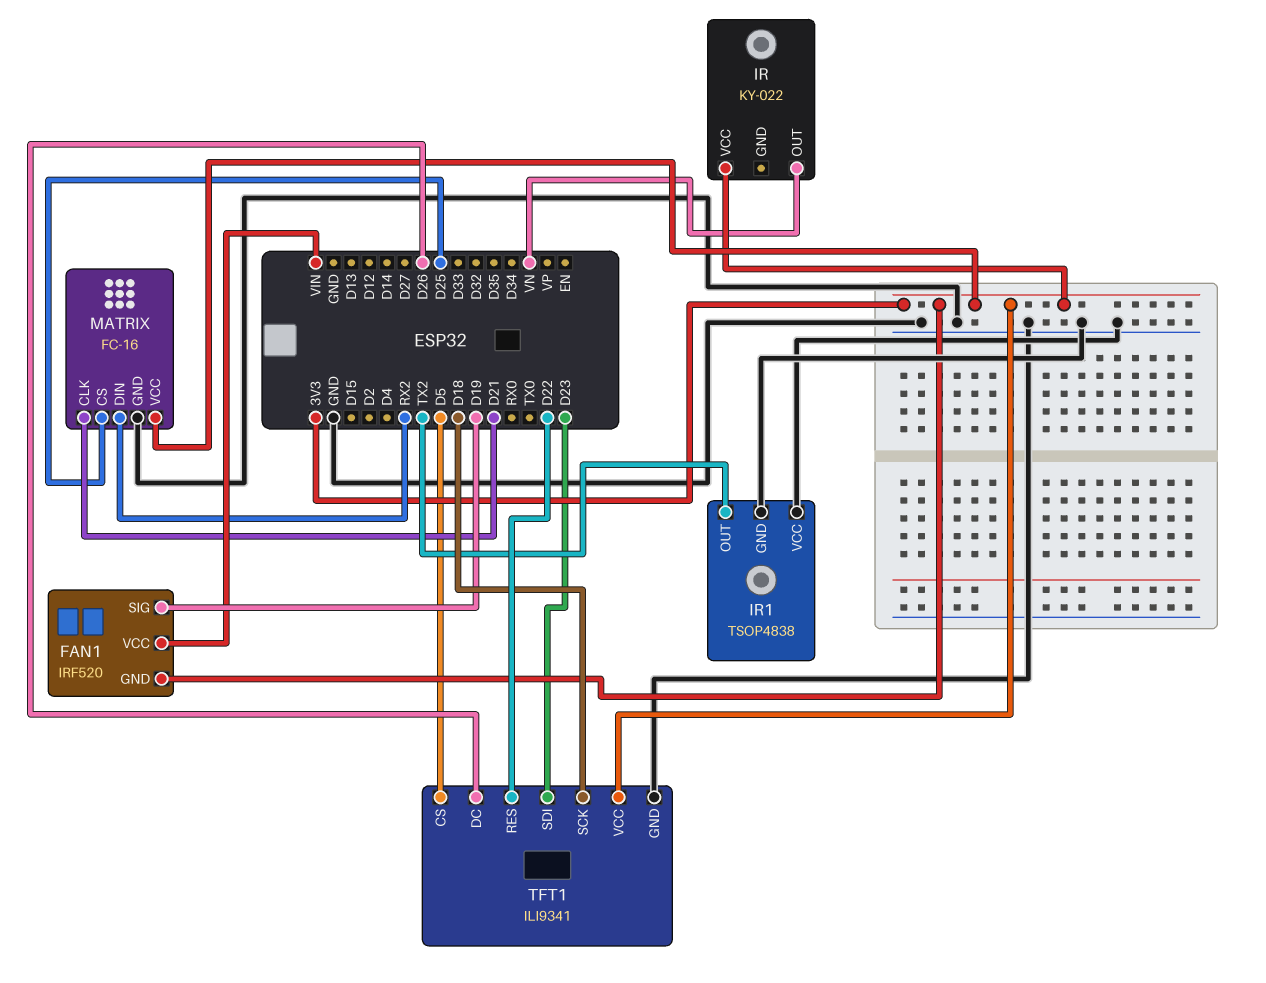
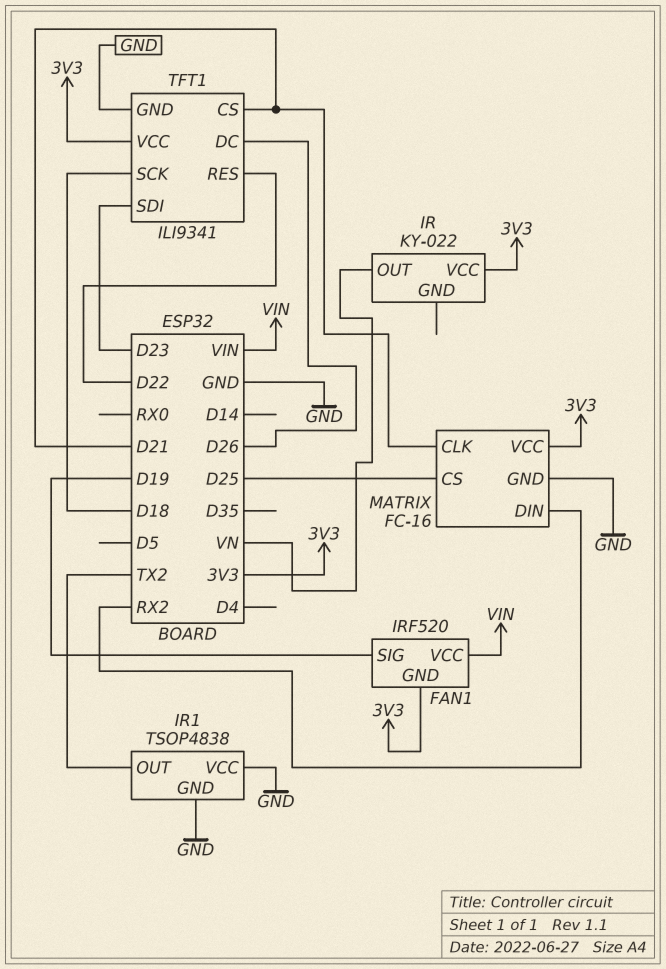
TFT1 pin CS: D5 -> D21

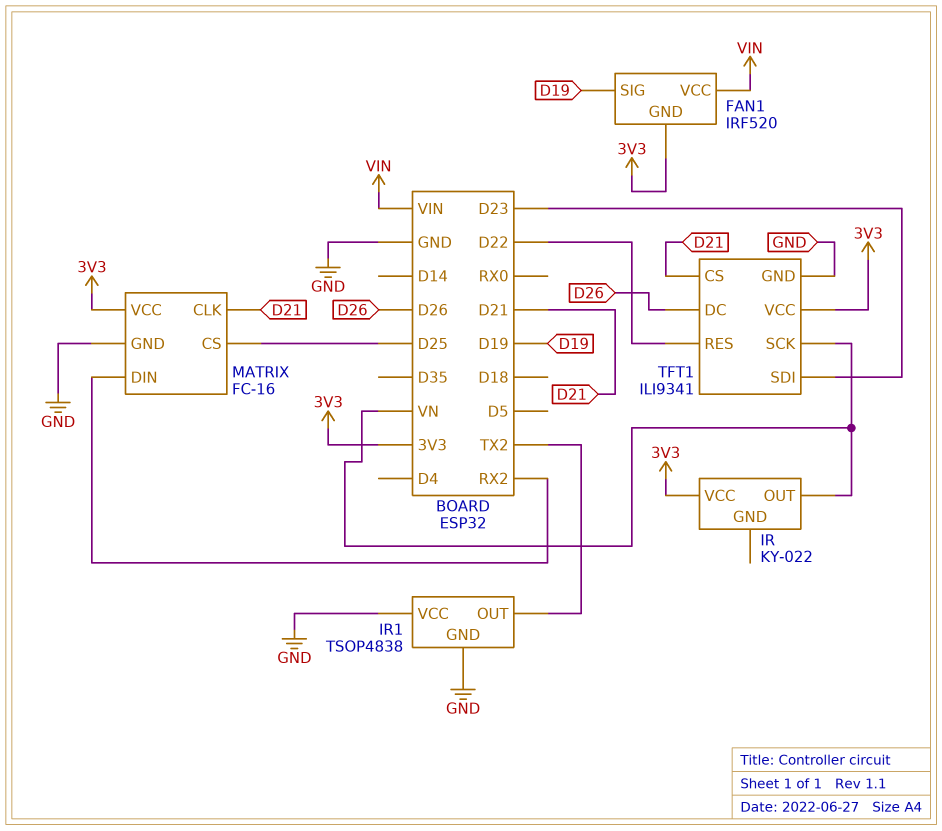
TFT1 pin SCK: D18 -> VN

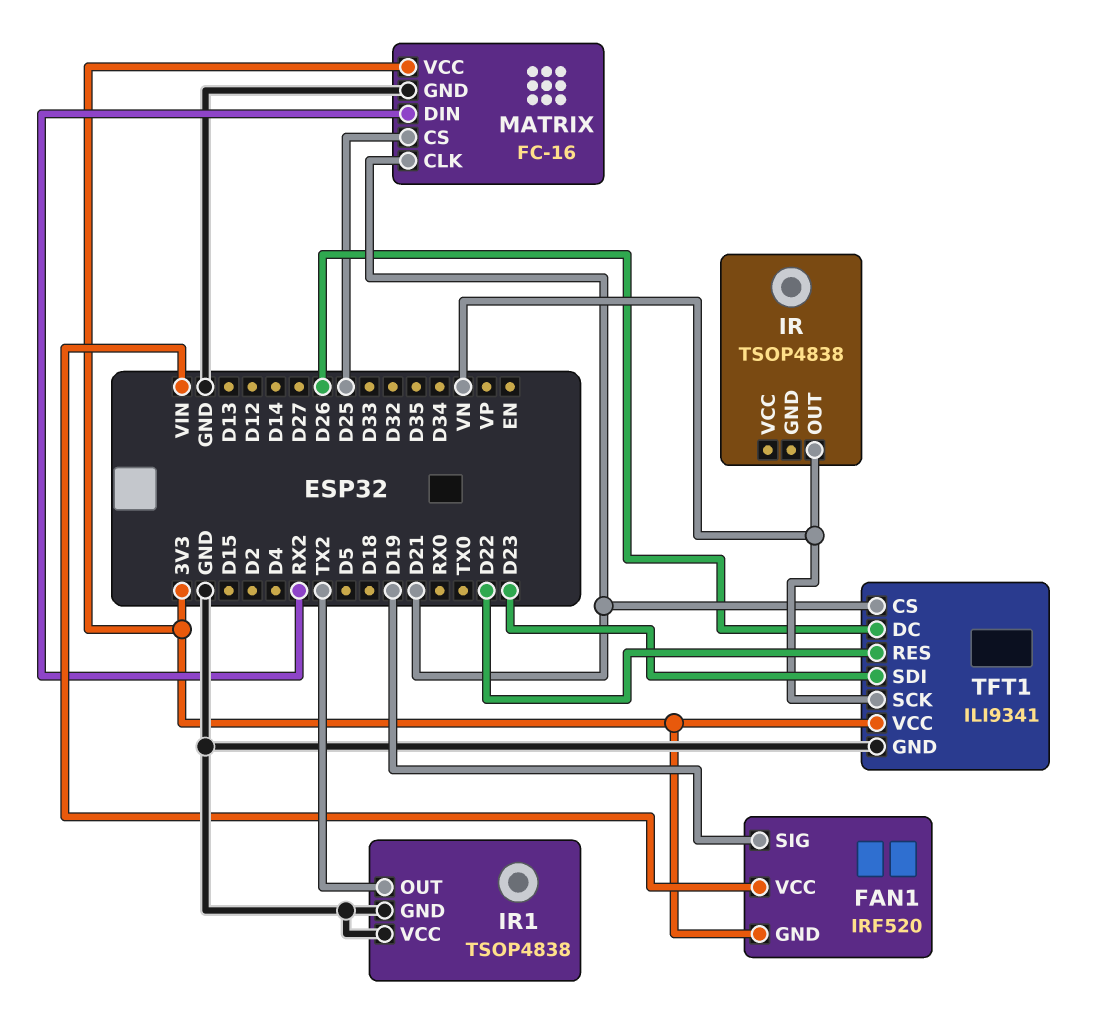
IR: KY-022 -> TSOP4838
IR pin VCC: 3V3 -> none

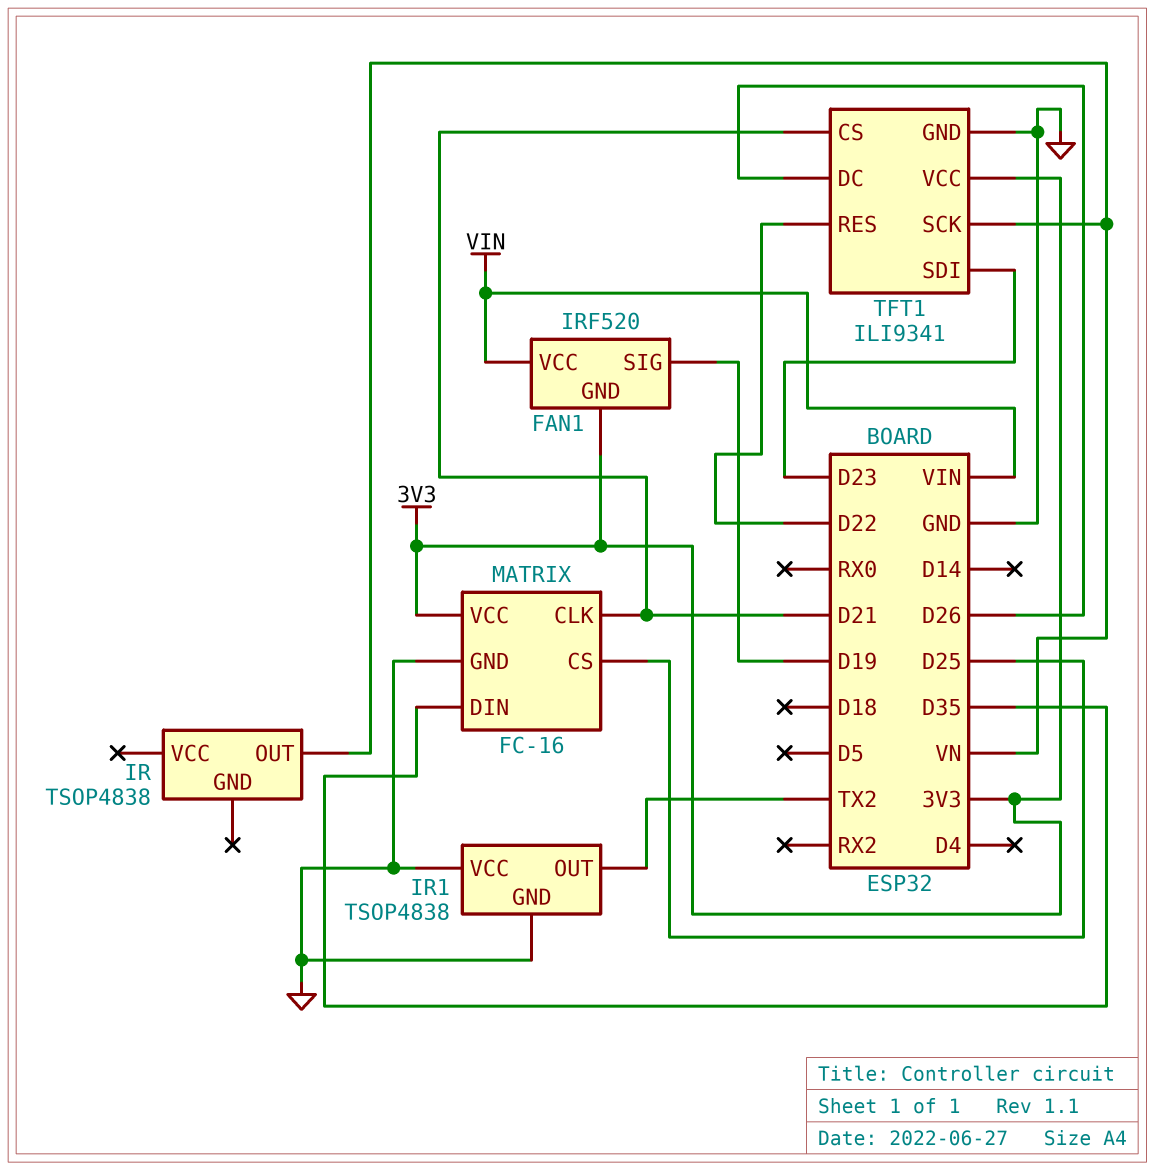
MATRIX pin DIN: RX2 -> D35

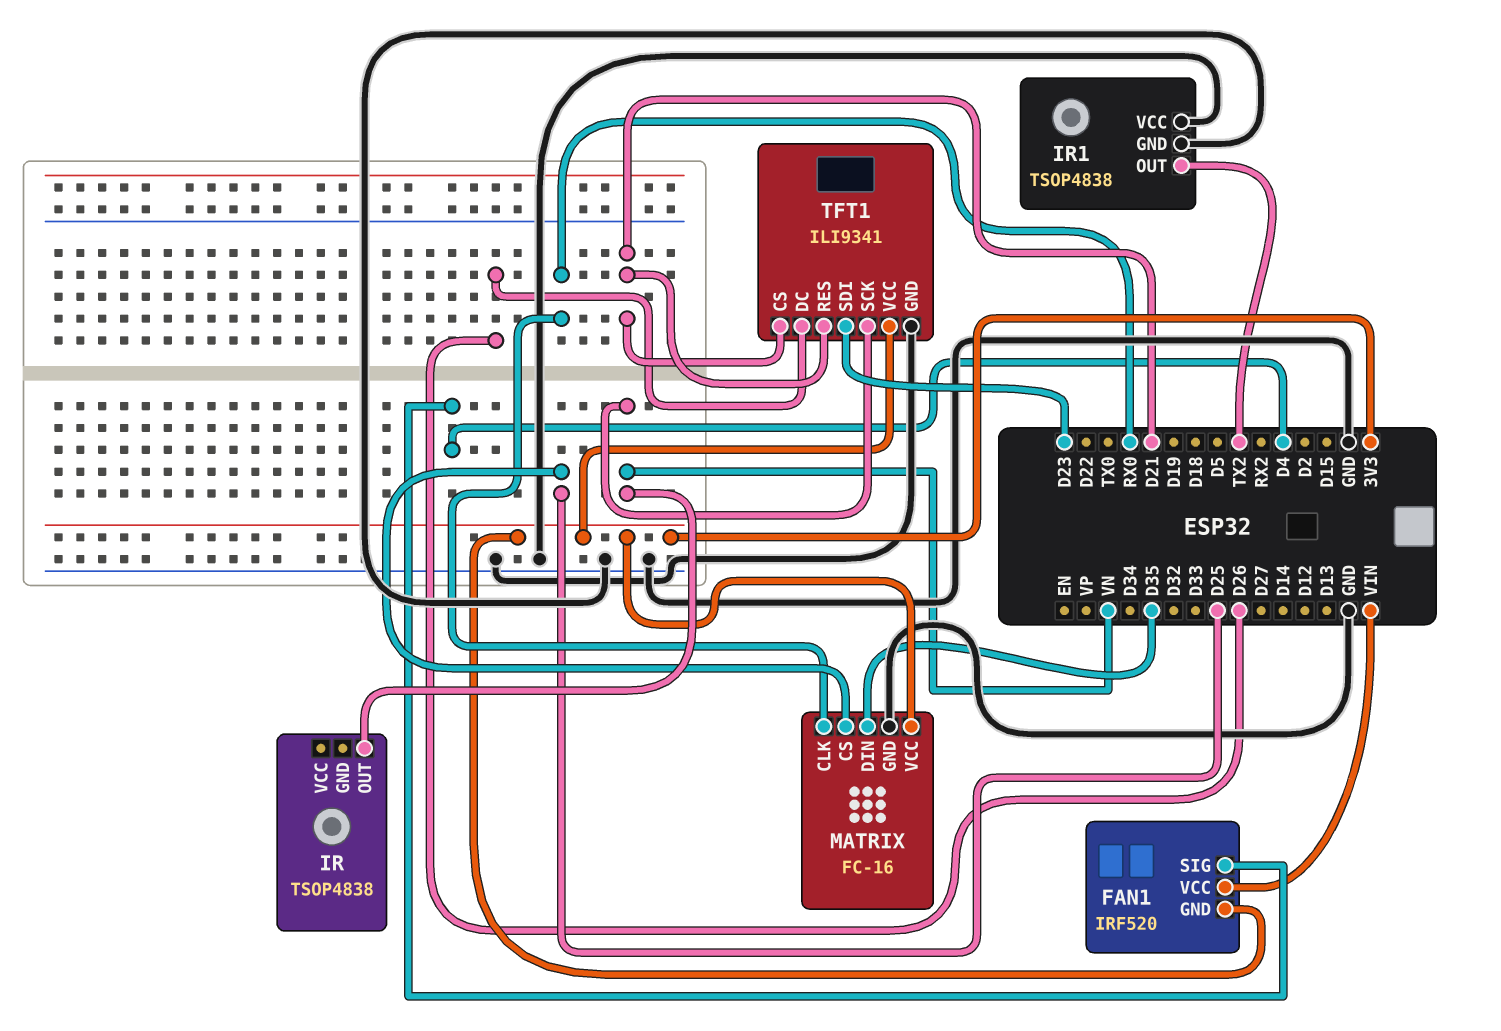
FAN1 pin SIG: D19 -> D4
MATRIX pin CLK: D21 -> RX0
TFT1 pin RES: D22 -> D21

